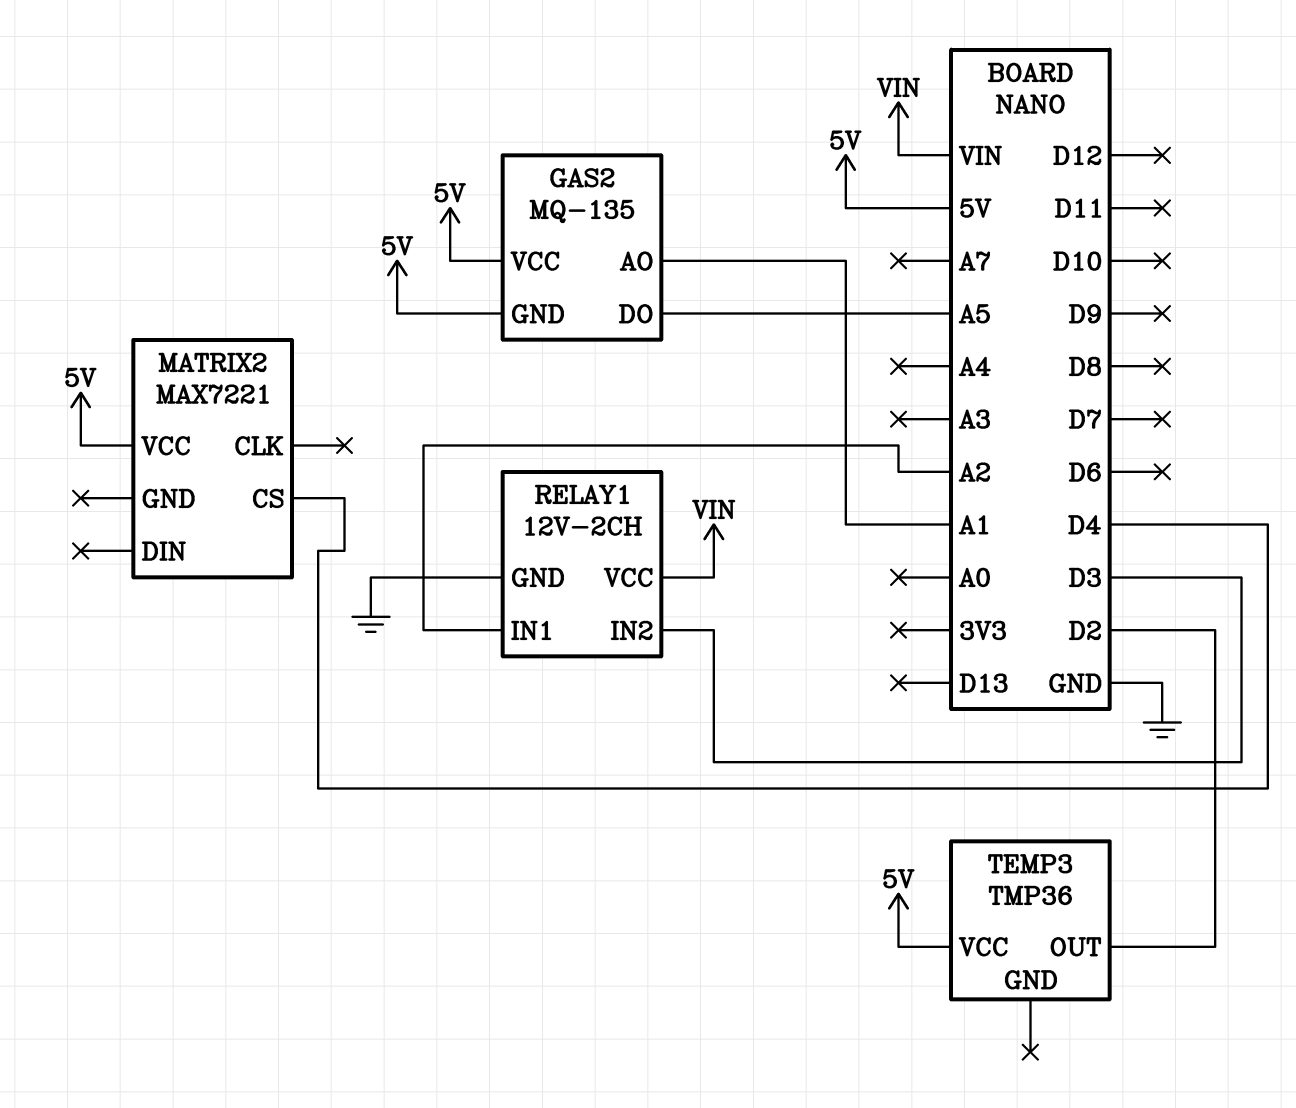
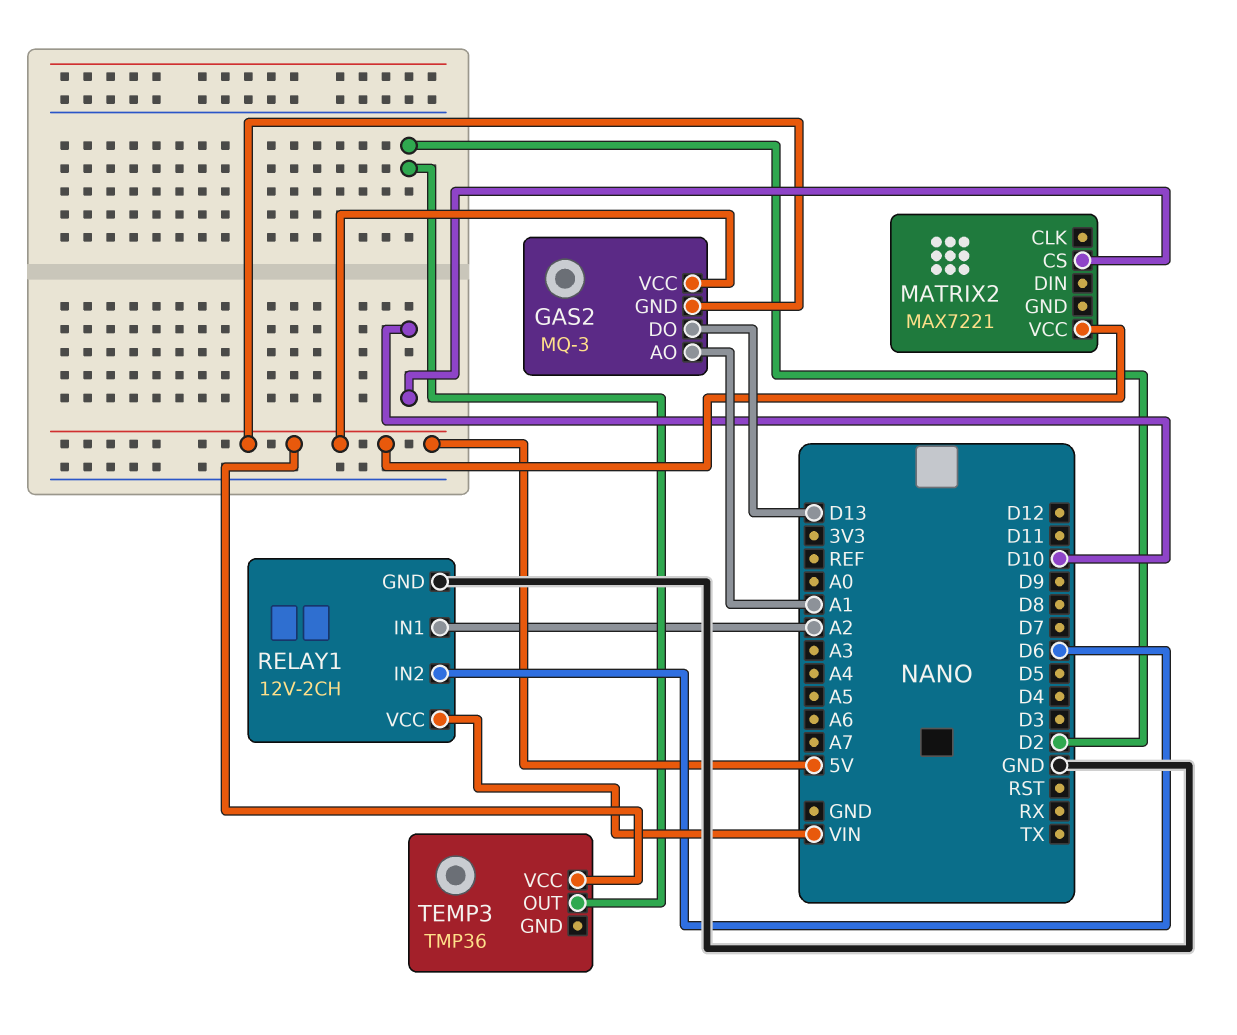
GAS2: MQ-135 -> MQ-3
GAS2 pin DO: A5 -> D13
MATRIX2 pin CS: D4 -> D10
RELAY1 pin IN2: D3 -> D6

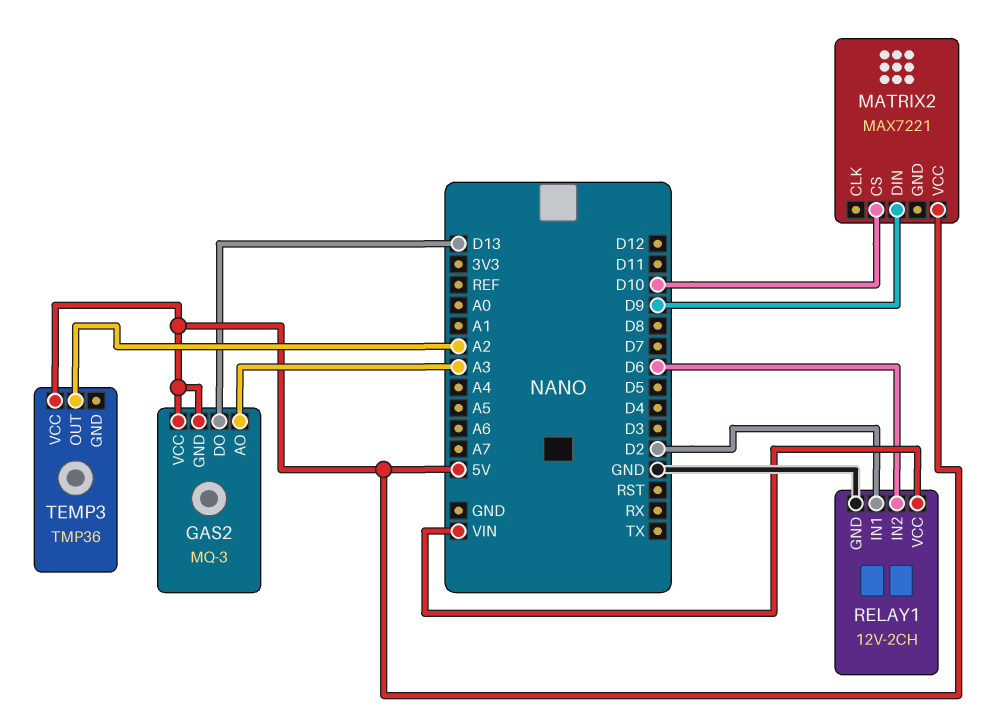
GAS2 pin AO: A1 -> A3
MATRIX2 pin DIN: none -> D9
RELAY1 pin IN1: A2 -> D2
TEMP3 pin OUT: D2 -> A2

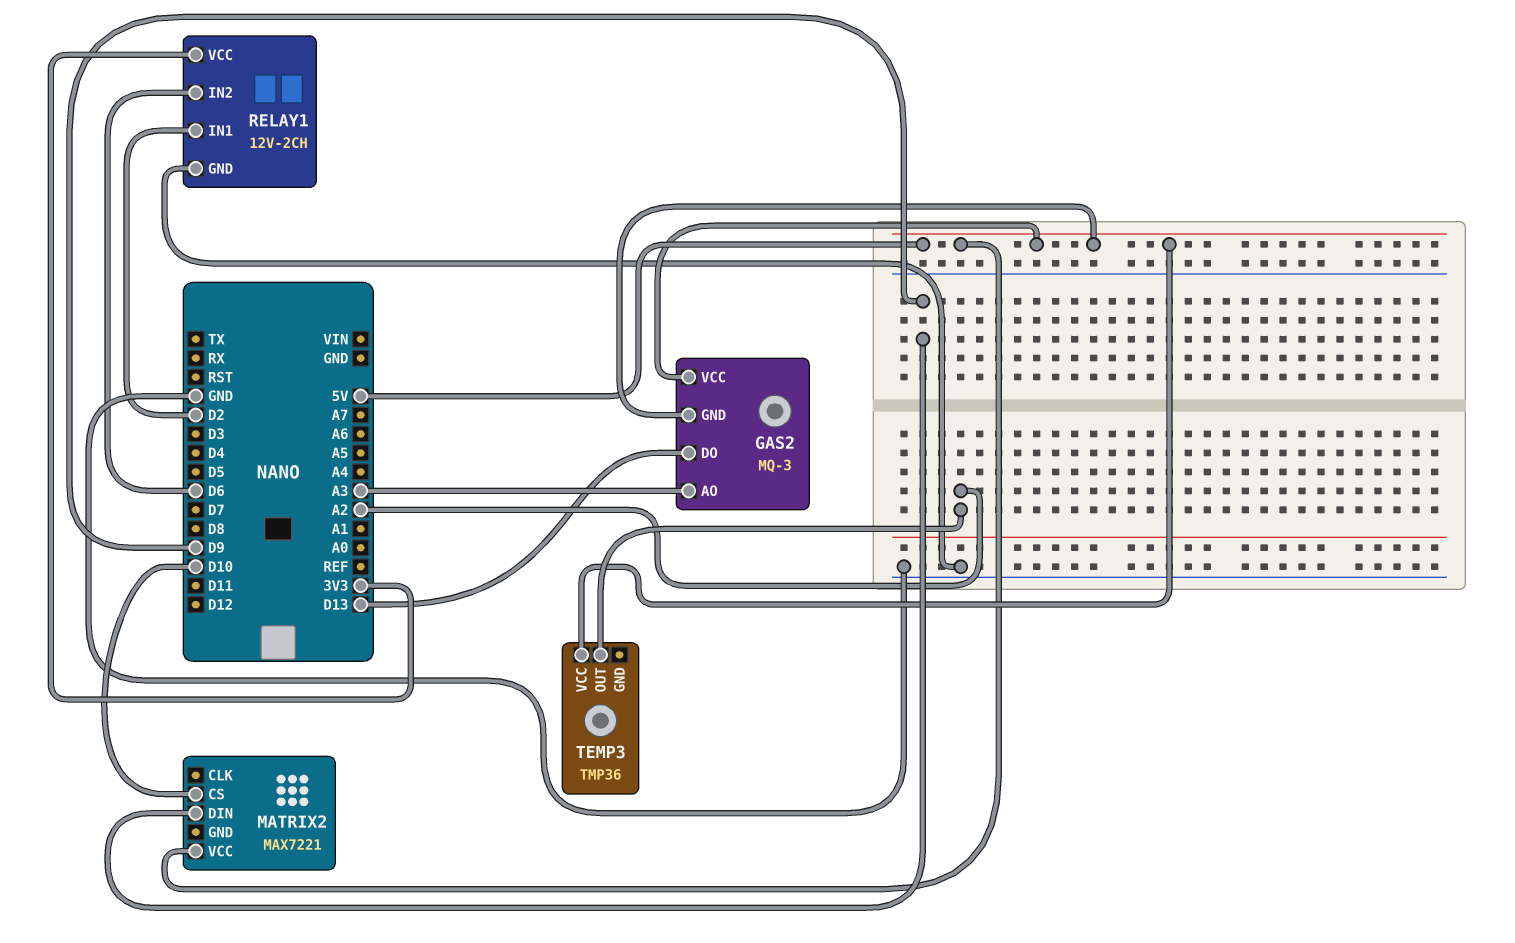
RELAY1 pin VCC: VIN -> 3V3

